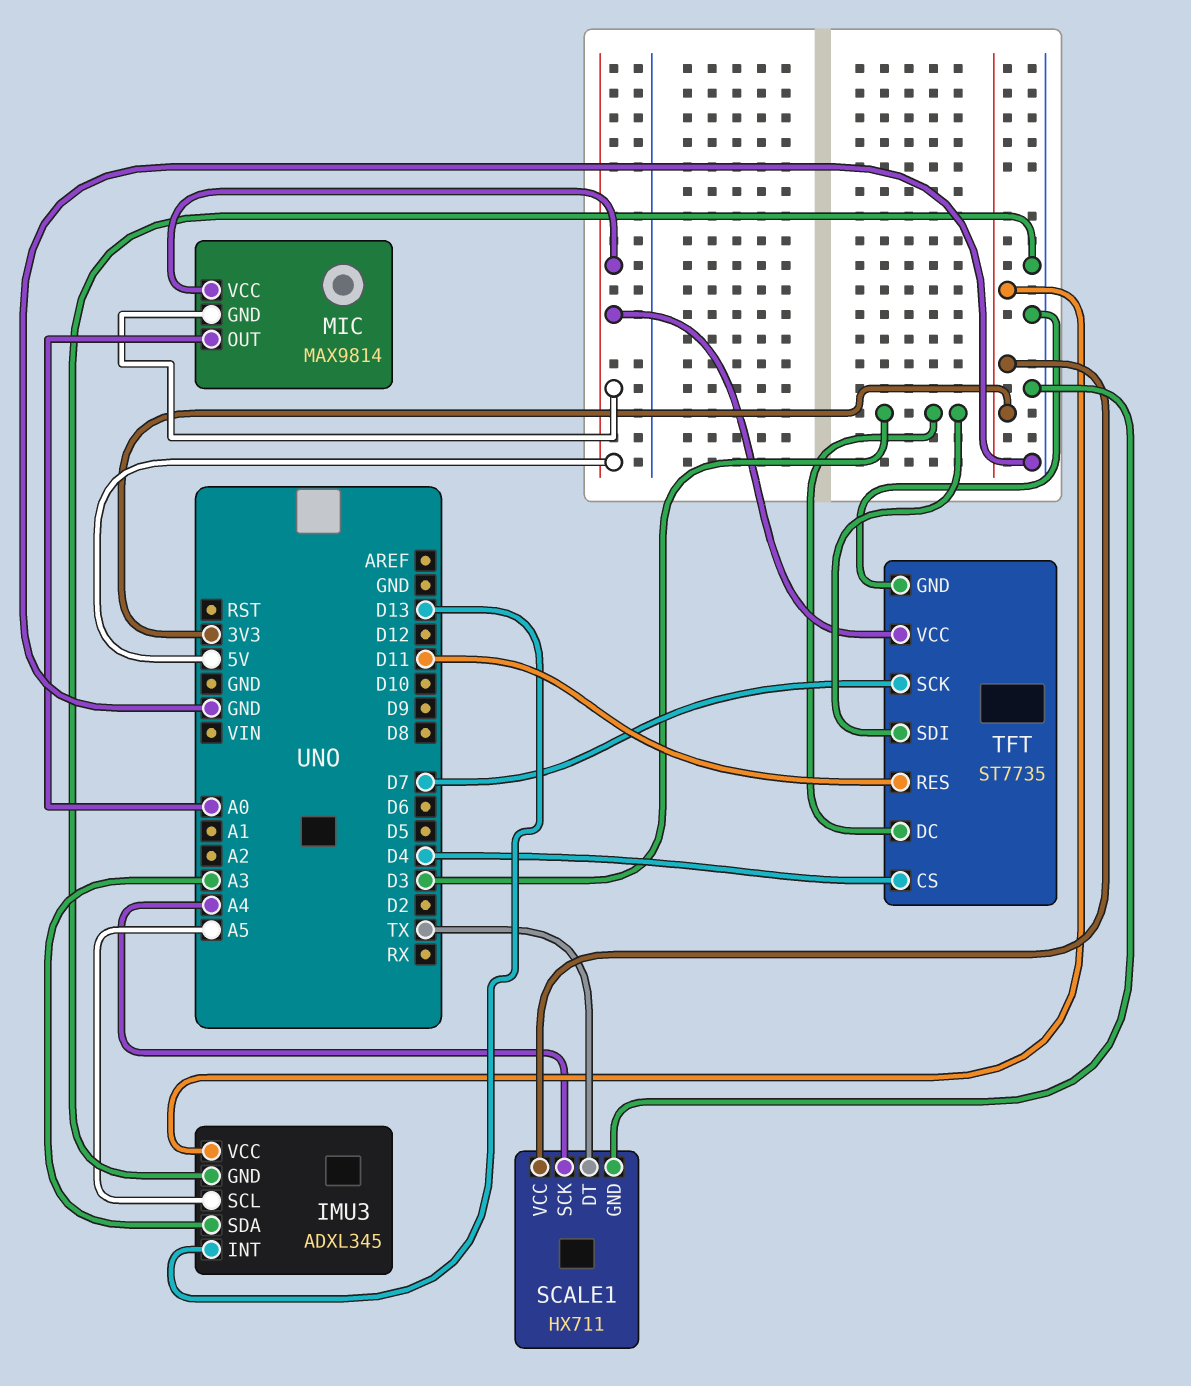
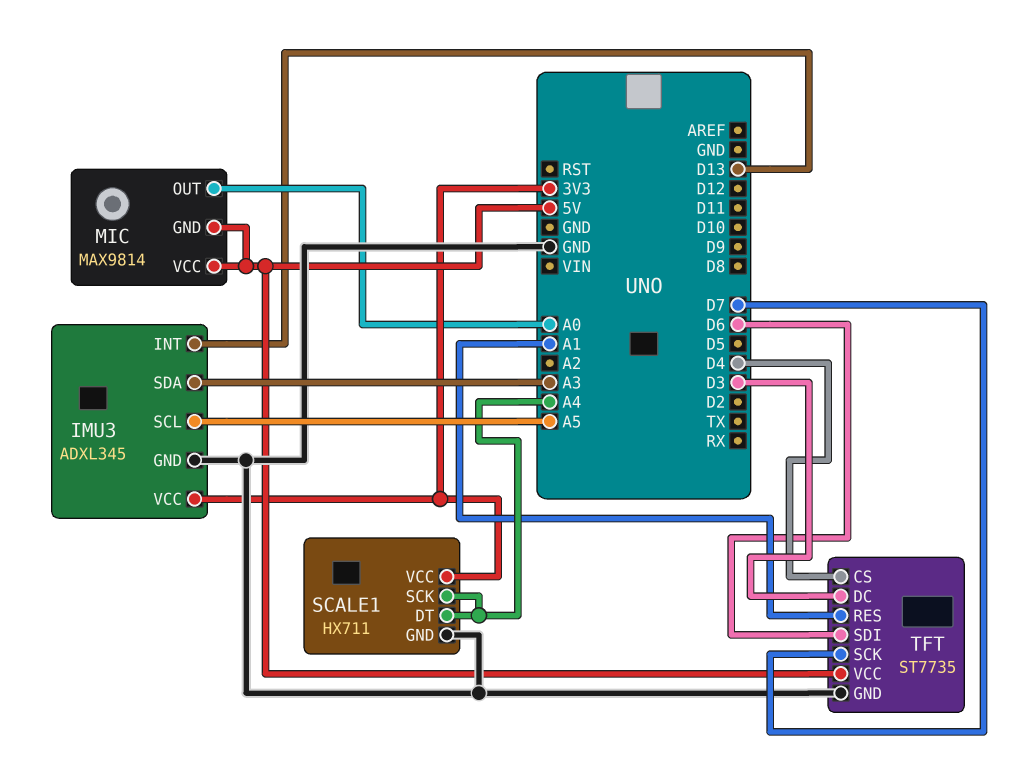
SCALE1 pin DT: TX -> A4
TFT pin RES: D11 -> A1
TFT pin SDI: D3 -> D6

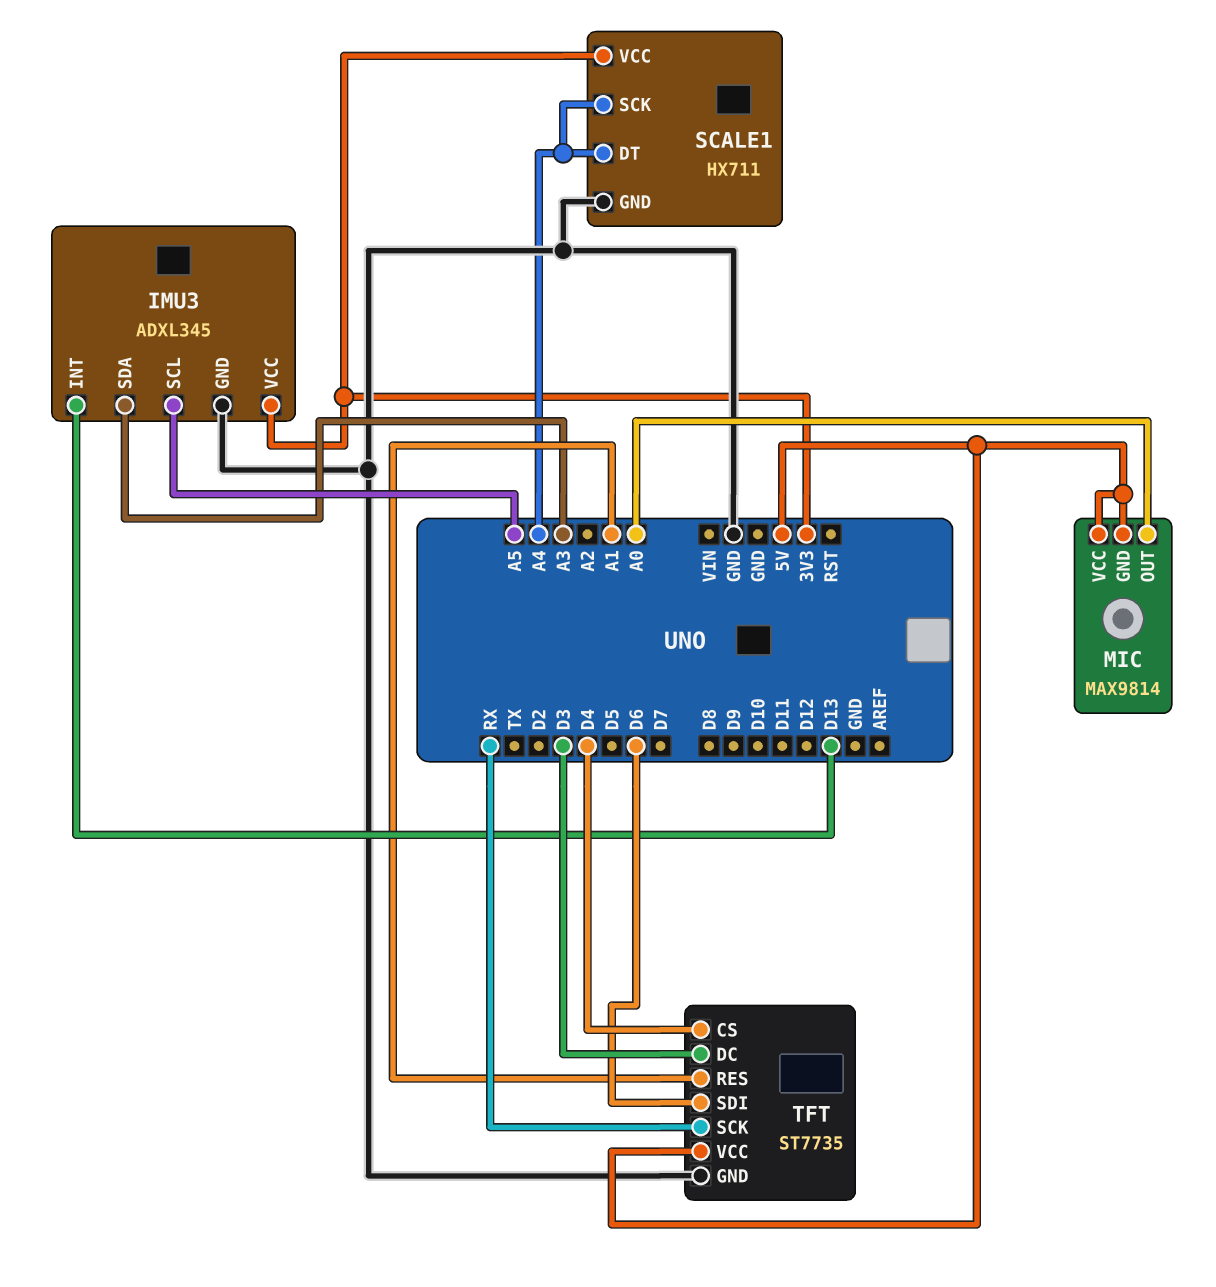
TFT pin SCK: D7 -> RX

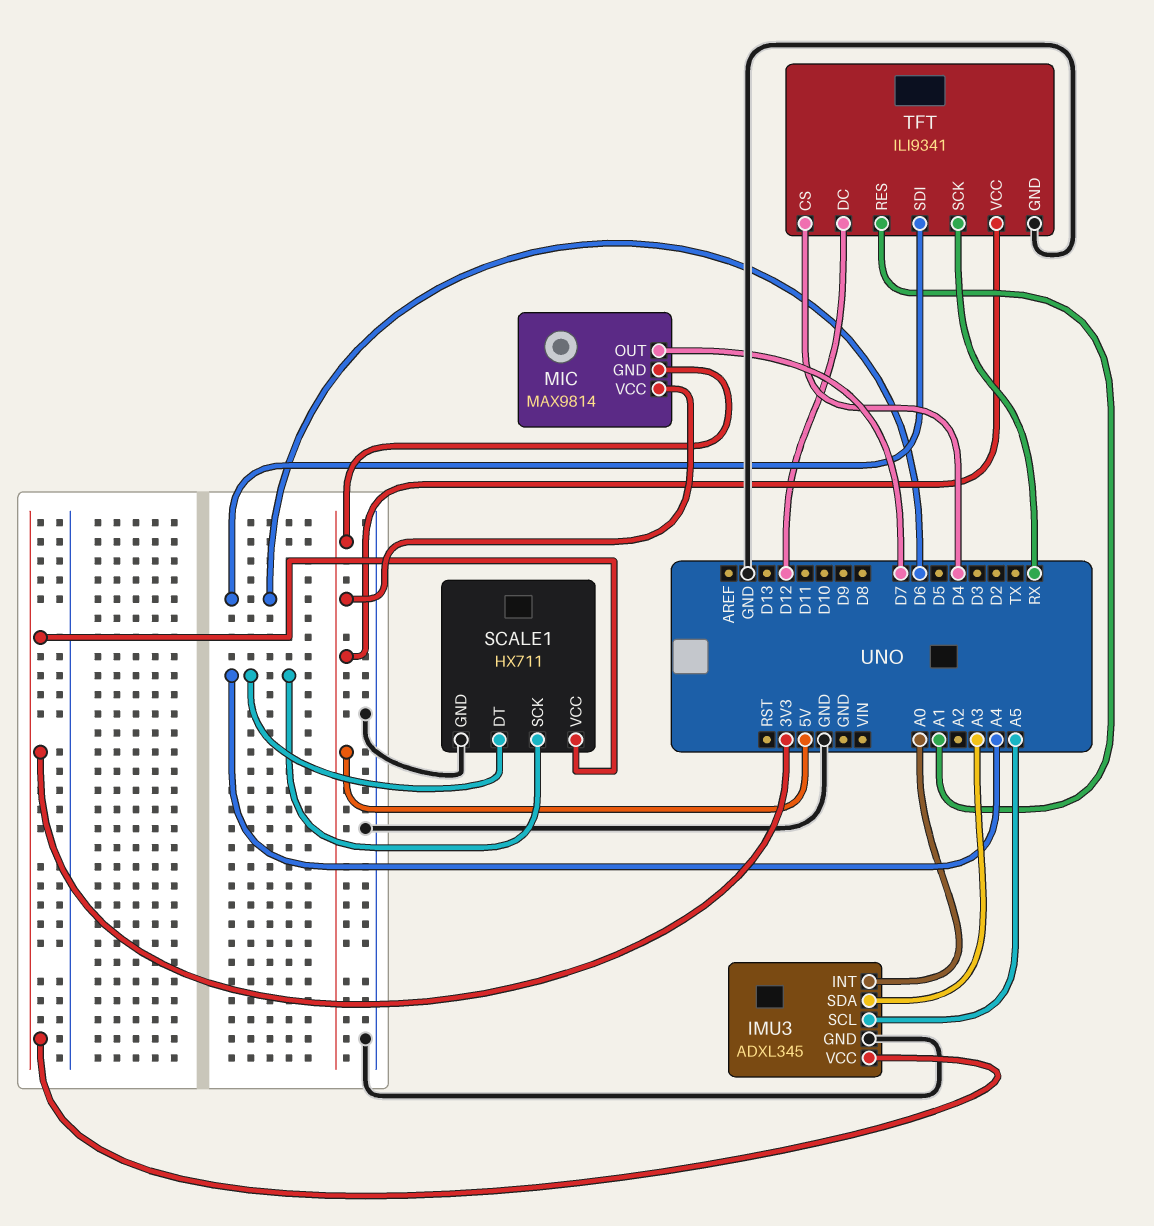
IMU3 pin INT: D13 -> A0
MIC pin OUT: A0 -> D7
TFT: ST7735 -> ILI9341
TFT pin DC: D3 -> D12

